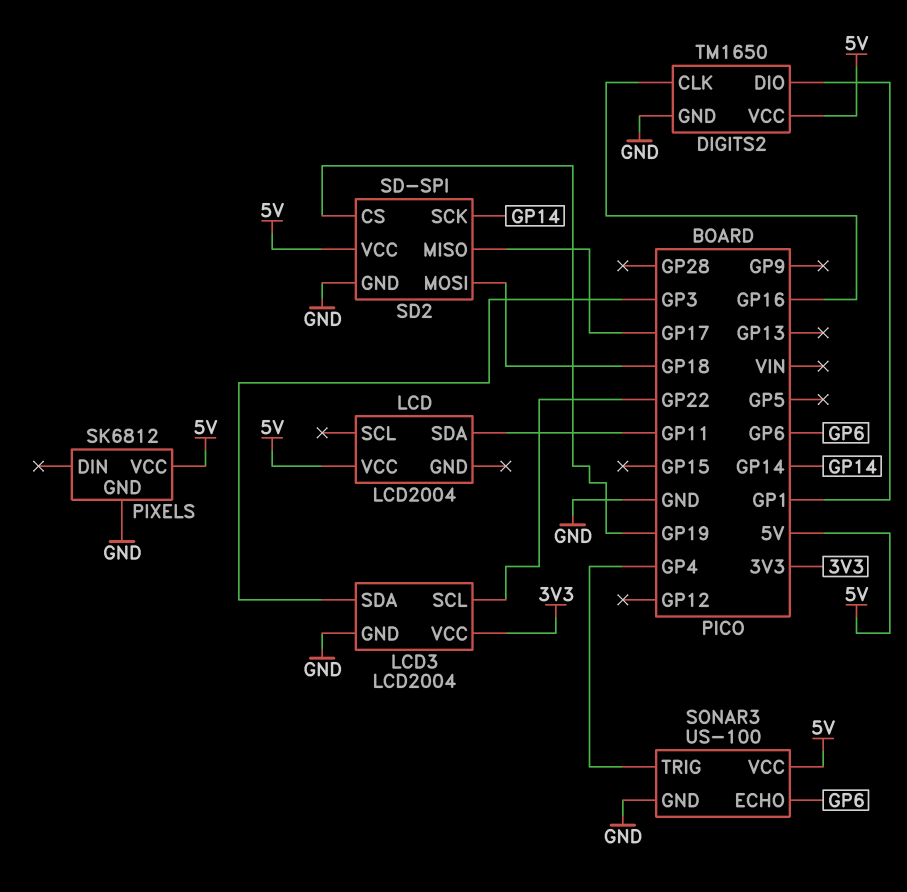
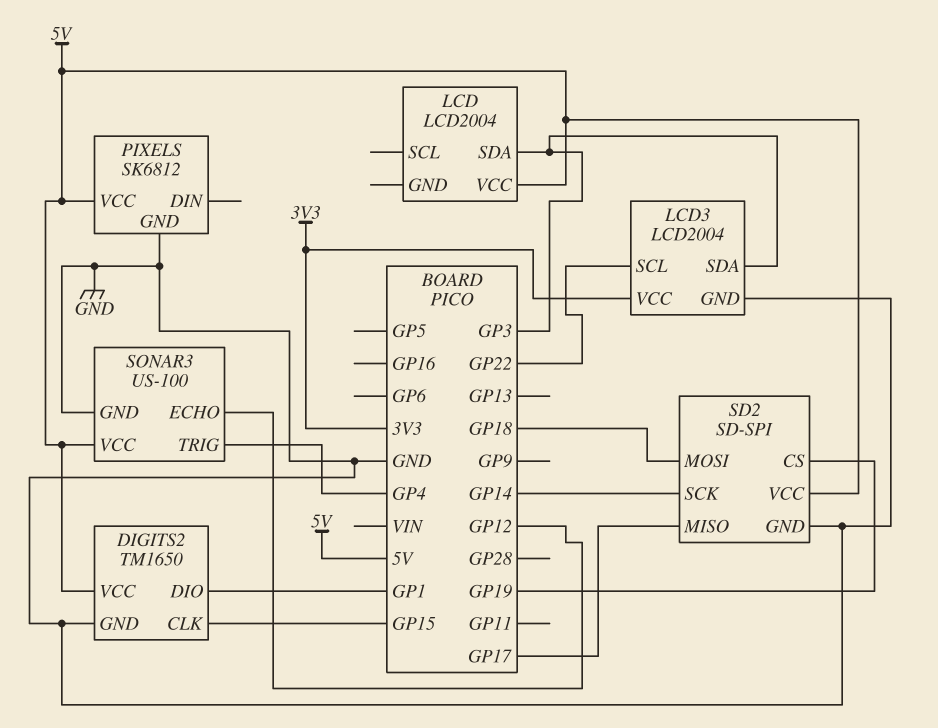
DIGITS2 pin CLK: GP16 -> GP15
LCD pin SDA: GP11 -> GP3
SONAR3 pin ECHO: GP6 -> GP12

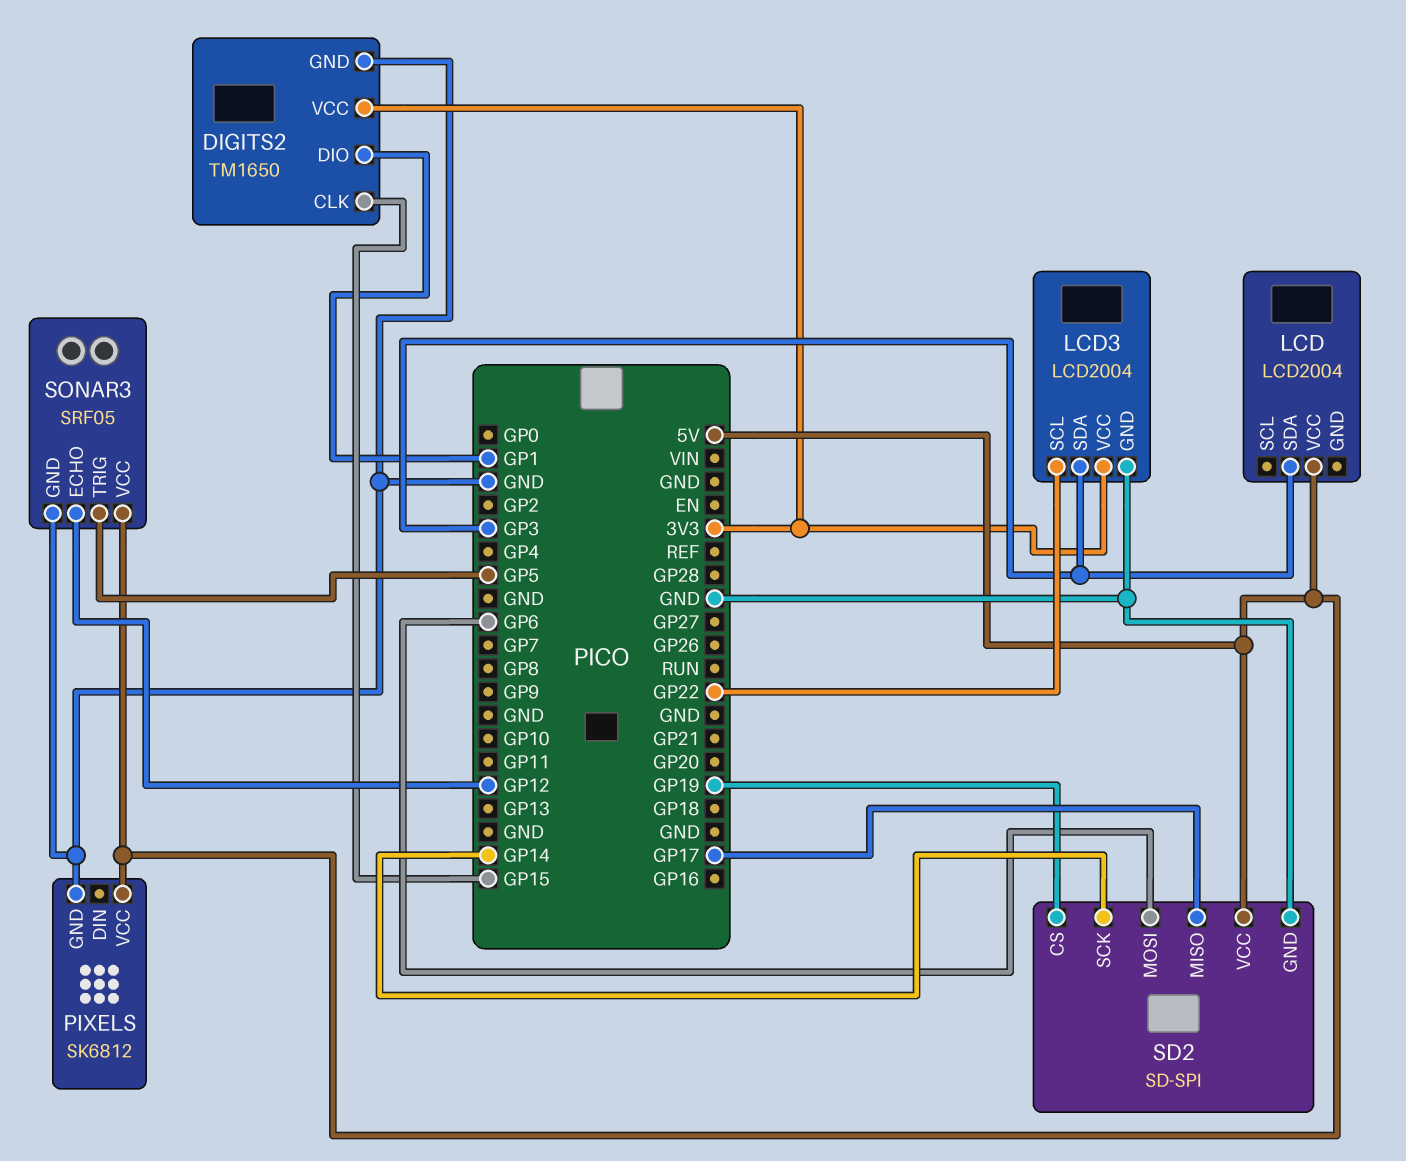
DIGITS2 pin VCC: 5V -> 3V3
SD2 pin MOSI: GP18 -> GP6
SONAR3: US-100 -> SRF05
SONAR3 pin TRIG: GP4 -> GP5

